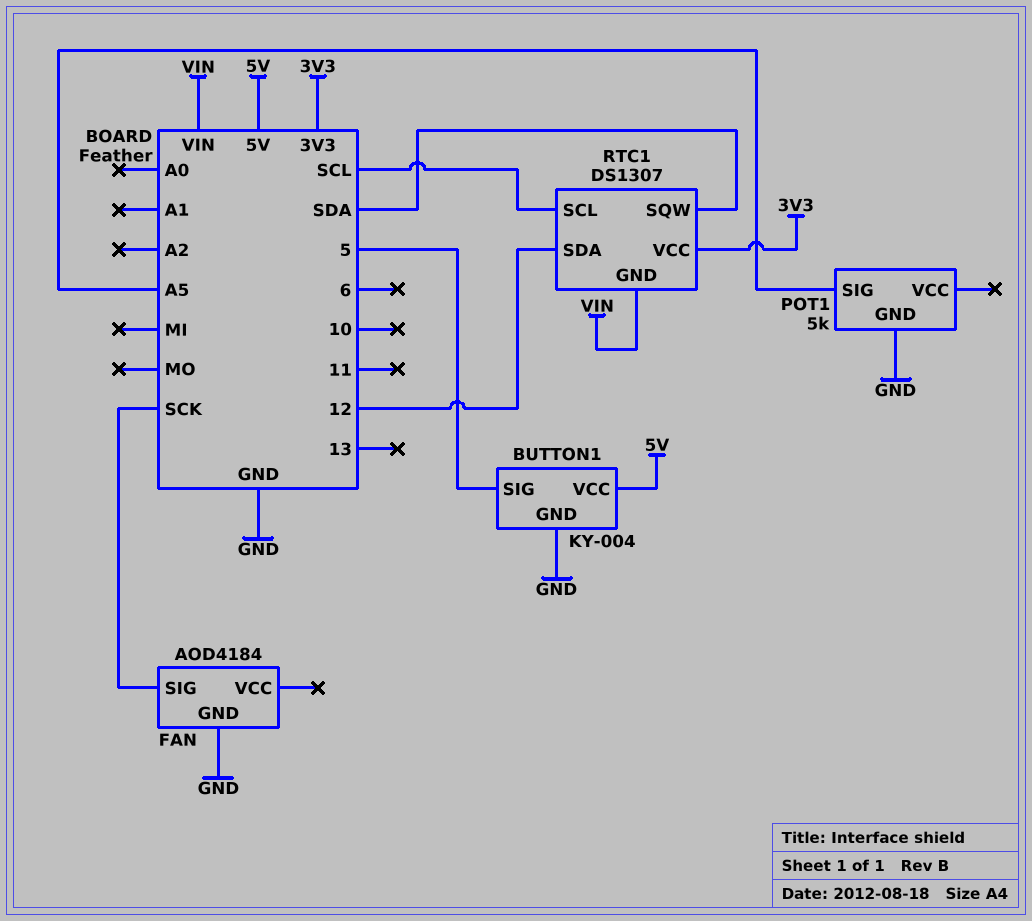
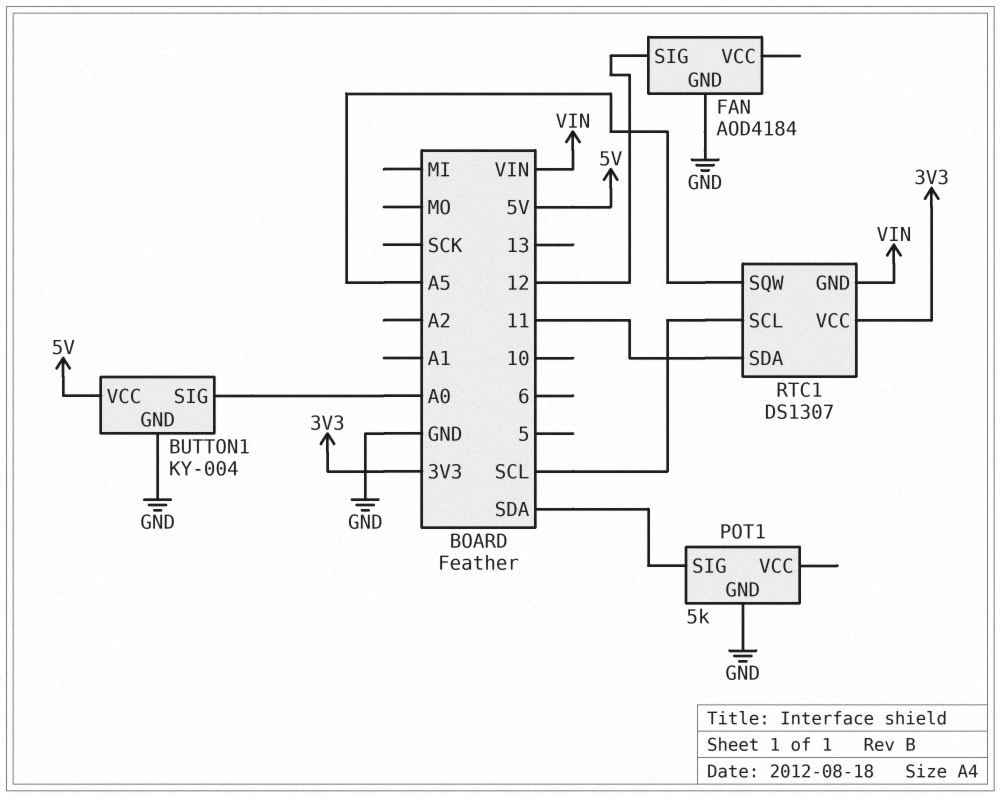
BUTTON1 pin SIG: 5 -> A0
FAN pin SIG: SCK -> 12
POT1 pin SIG: A5 -> SDA
RTC1 pin SDA: 12 -> 11
RTC1 pin SQW: SDA -> A5

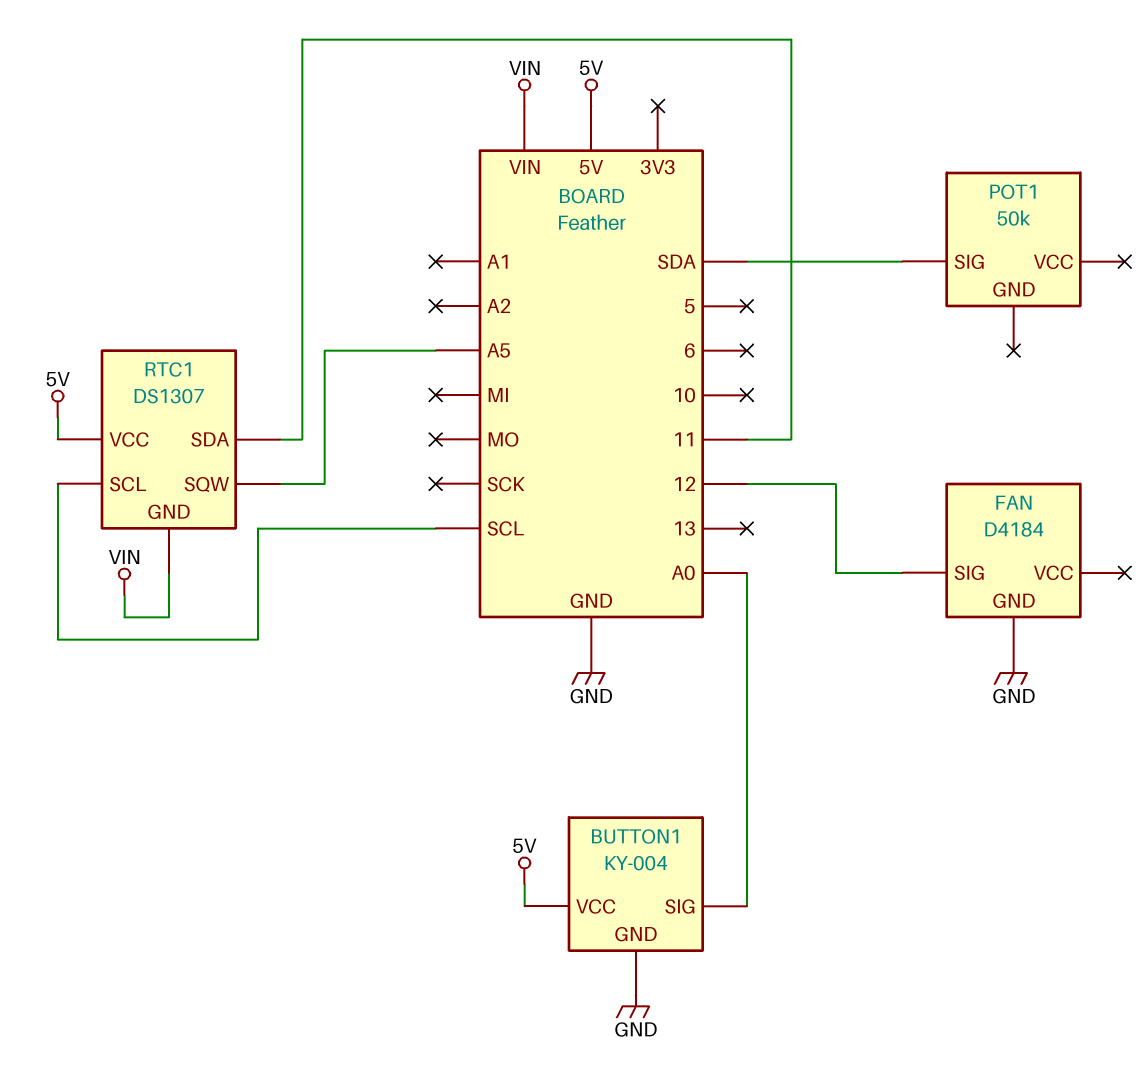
FAN: AOD4184 -> D4184
POT1: 5k -> 50k
POT1 pin GND: GND -> none
RTC1 pin VCC: 3V3 -> 5V

